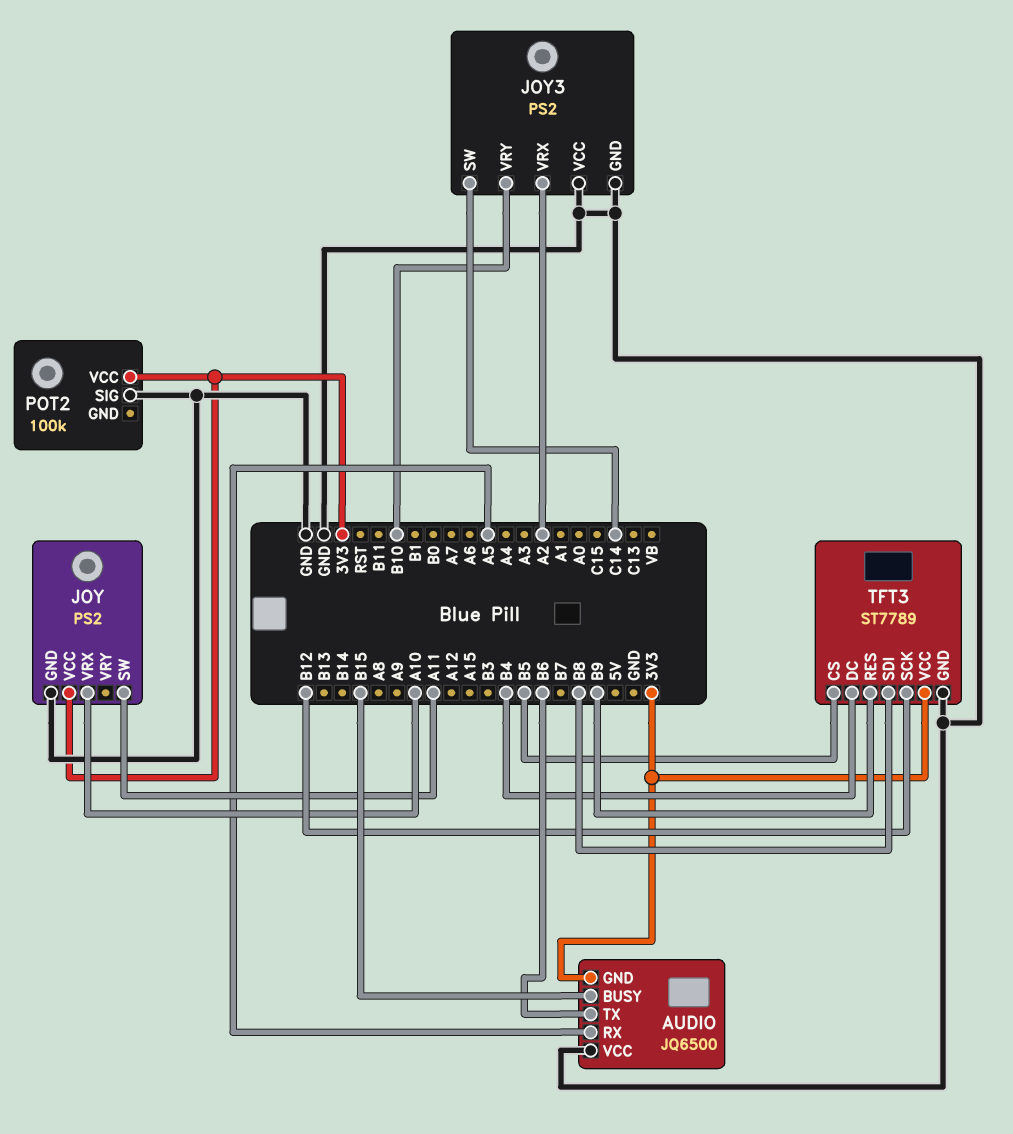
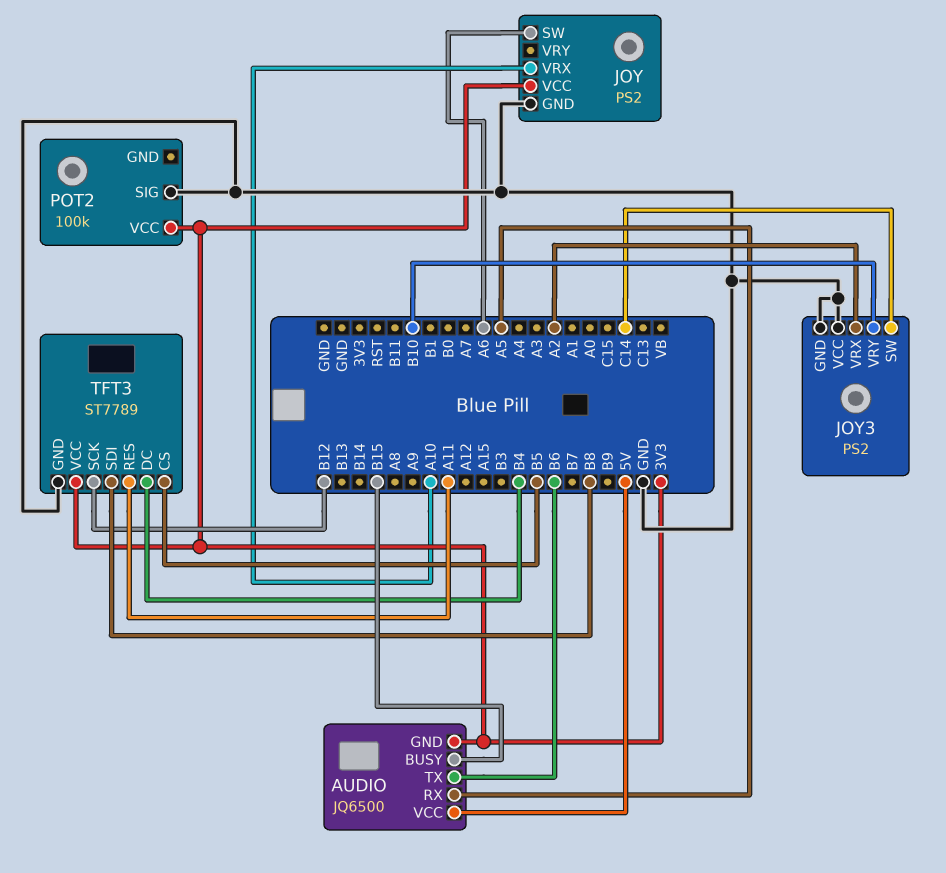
AUDIO pin VCC: GND -> 5V
JOY pin SW: A11 -> A6
TFT3 pin RES: B9 -> A11

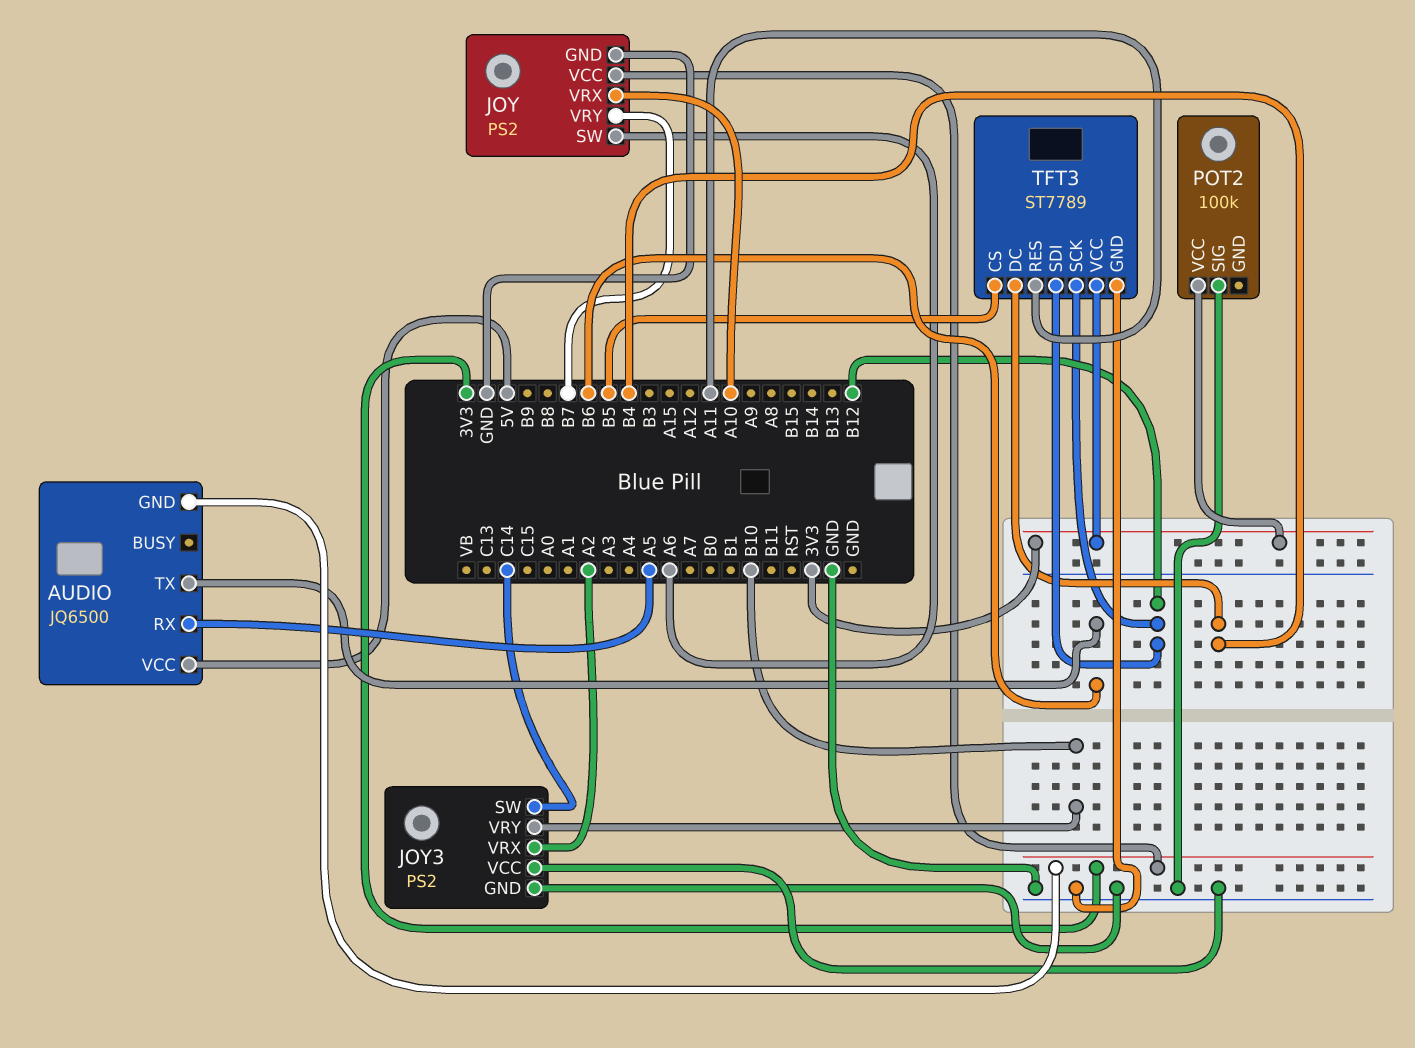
AUDIO pin BUSY: B15 -> none
JOY pin VRY: none -> B7
TFT3 pin SDI: B8 -> B12

